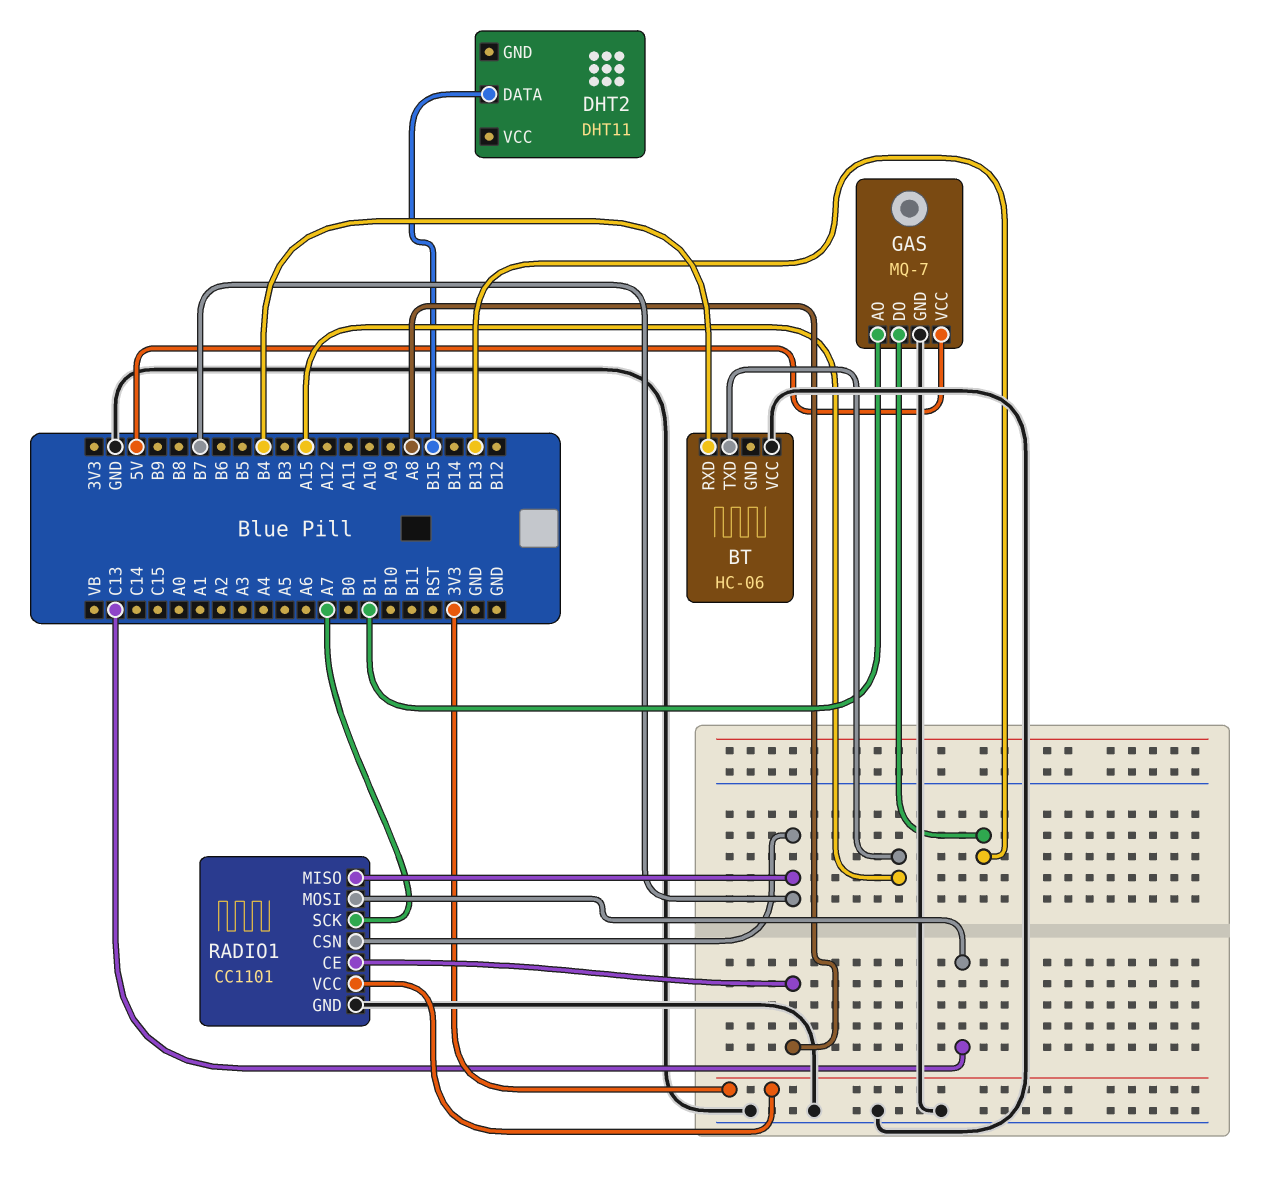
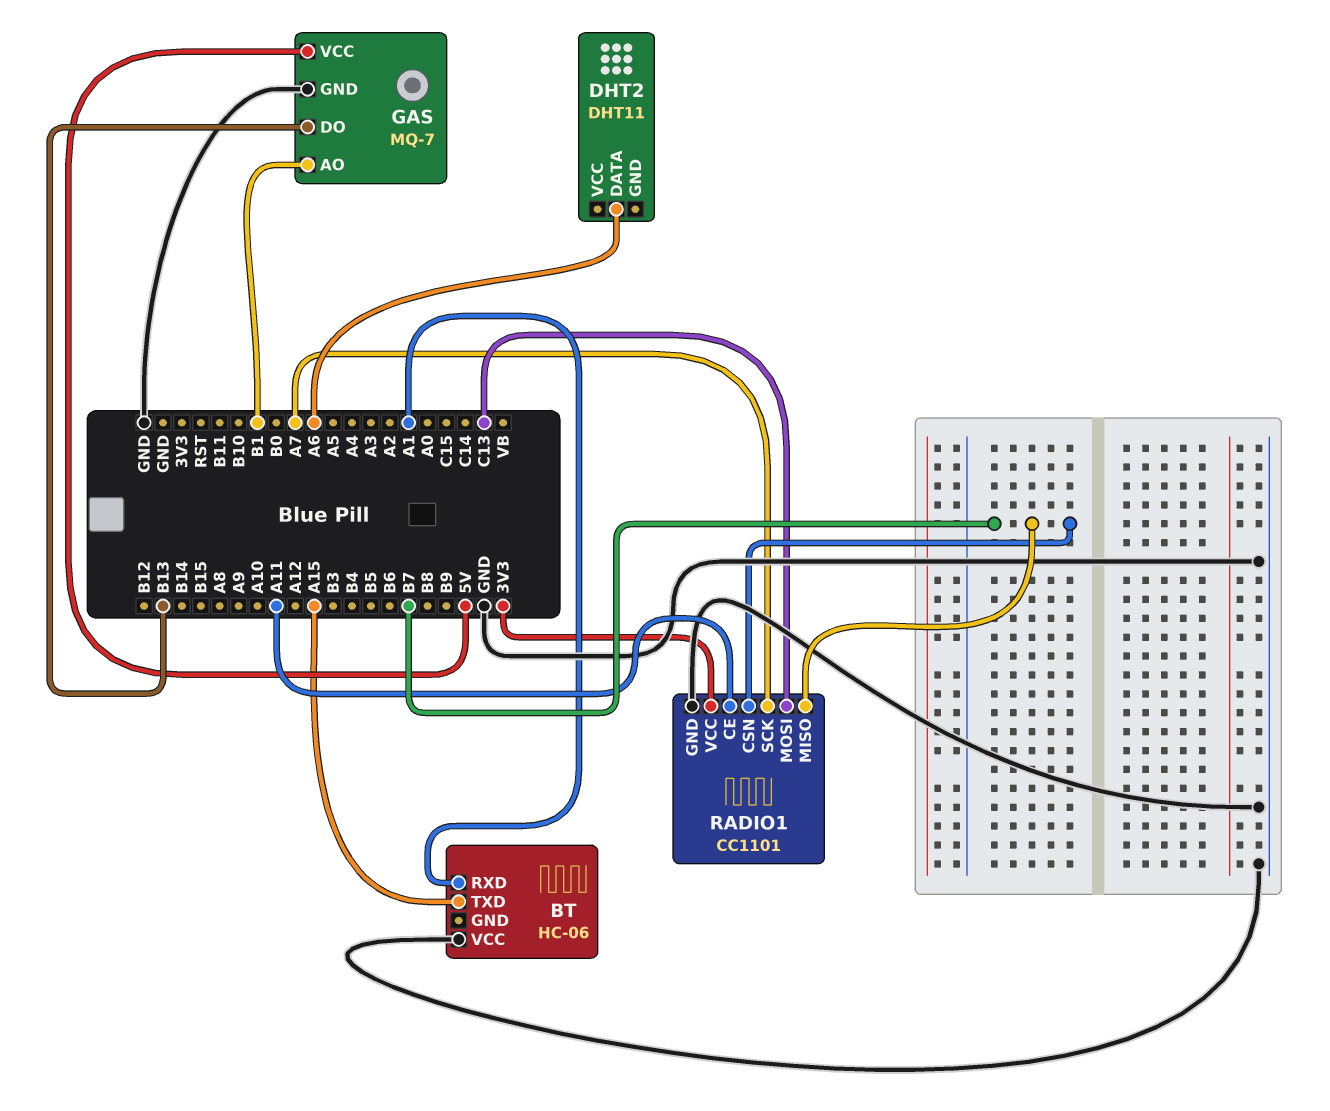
BT pin RXD: B4 -> A1
DHT2 pin DATA: B15 -> A6
RADIO1 pin CE: A8 -> A11

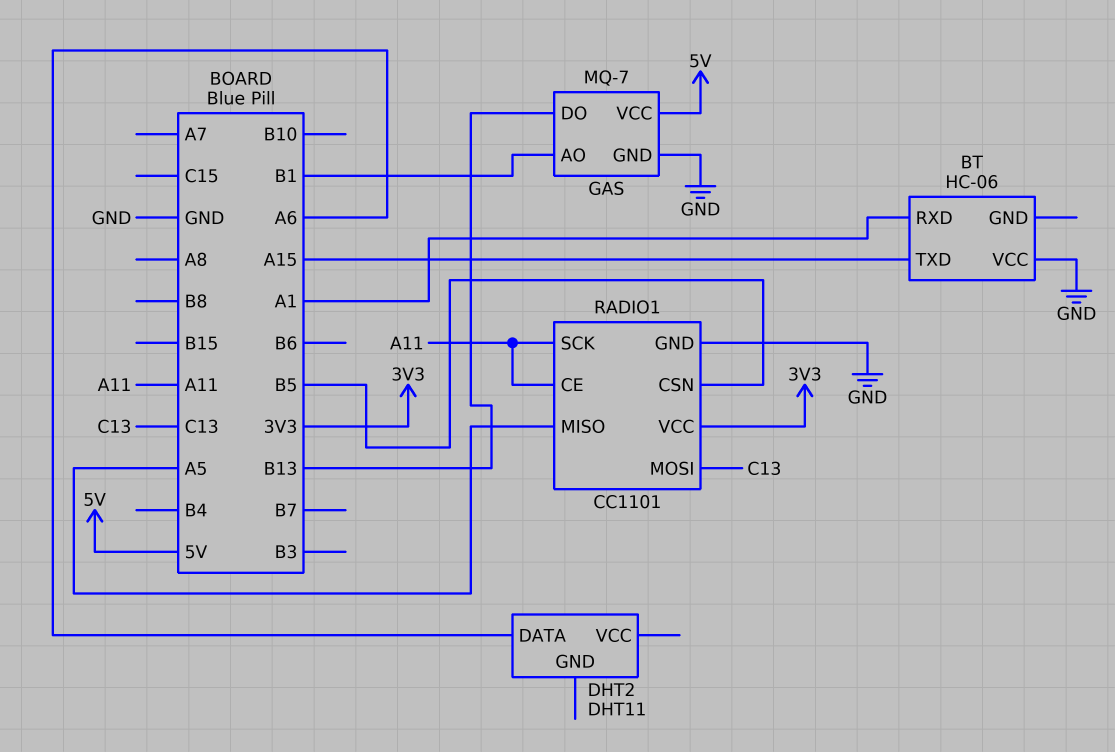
RADIO1 pin CSN: B7 -> B5
RADIO1 pin MISO: B7 -> A5
RADIO1 pin SCK: A7 -> A11

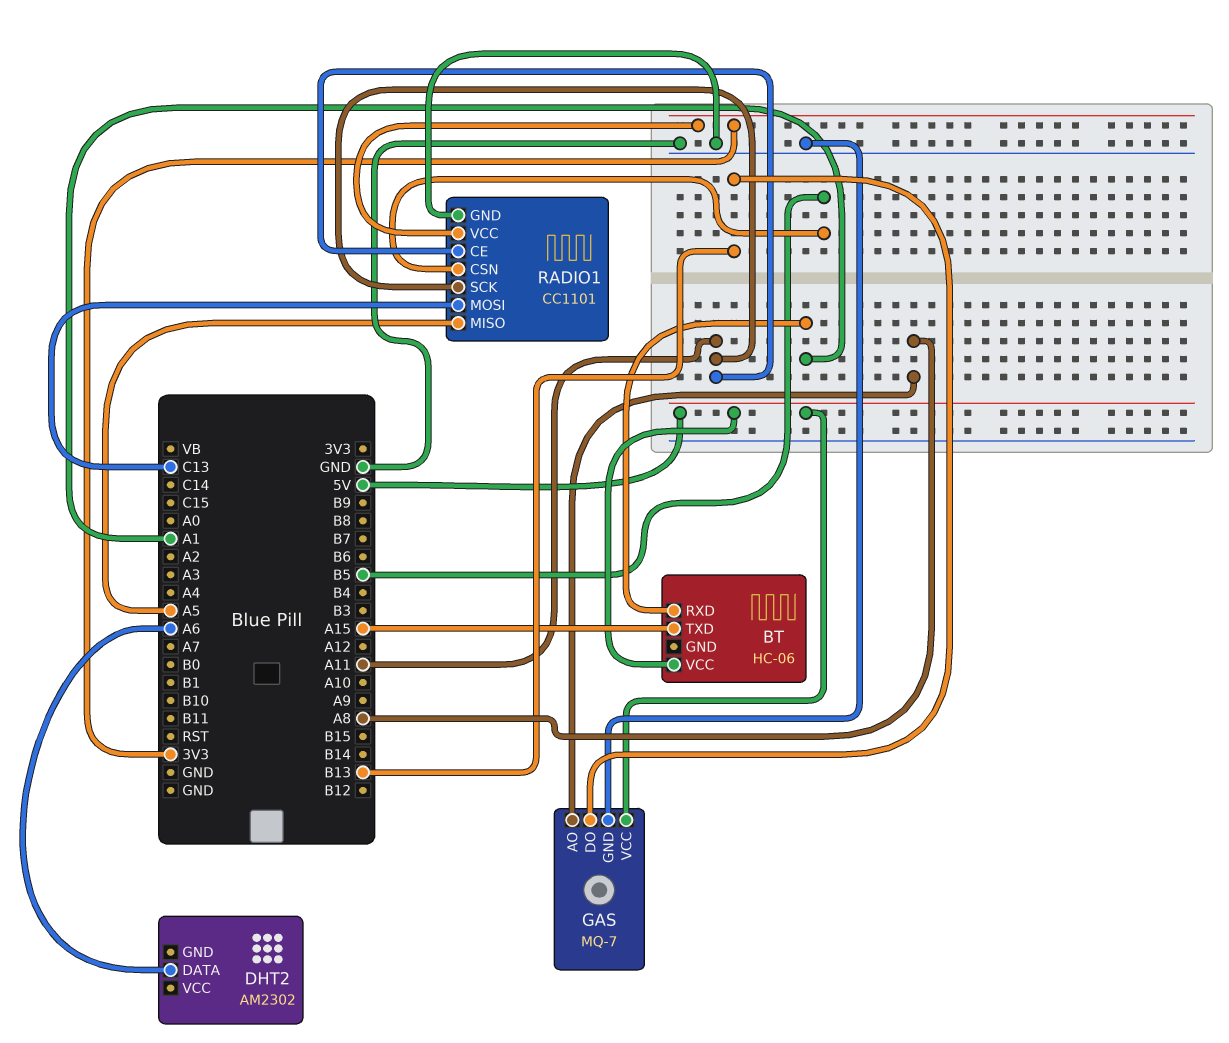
BT pin VCC: GND -> 5V
DHT2: DHT11 -> AM2302
GAS pin AO: B1 -> A8

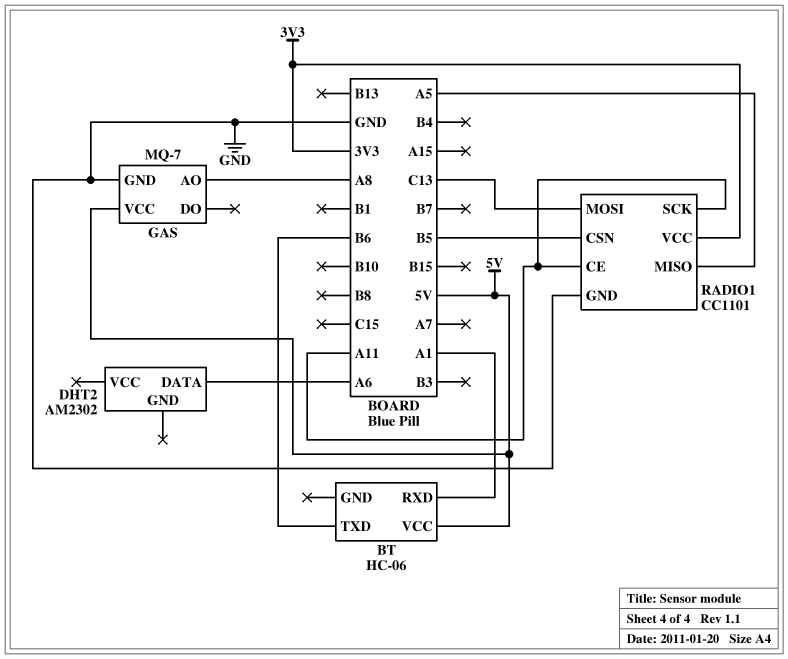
BT pin TXD: A15 -> B6
GAS pin DO: B13 -> none

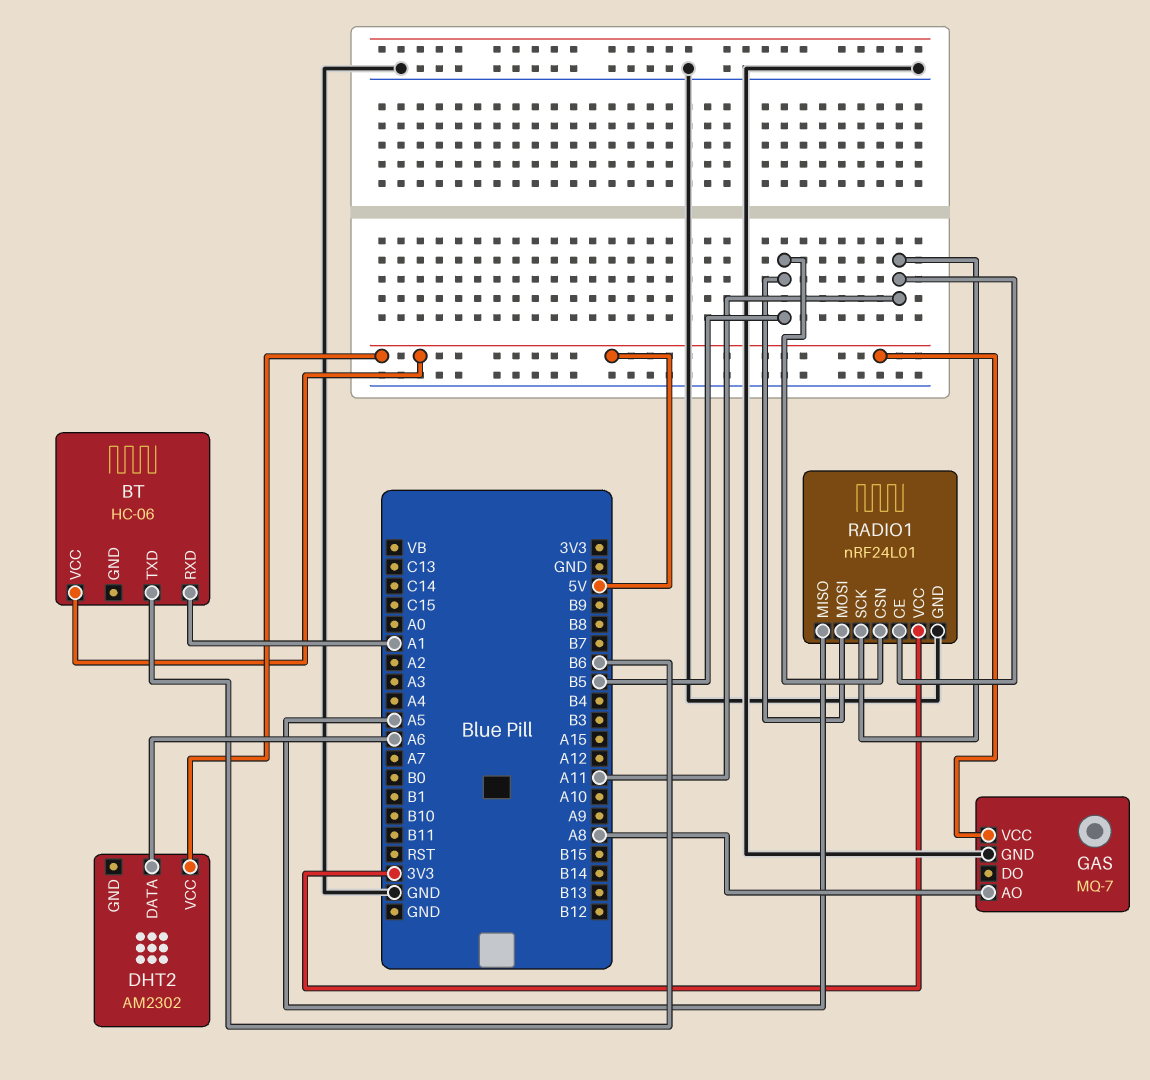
DHT2 pin VCC: none -> 5V
RADIO1: CC1101 -> nRF24L01
RADIO1 pin MOSI: C13 -> B5

